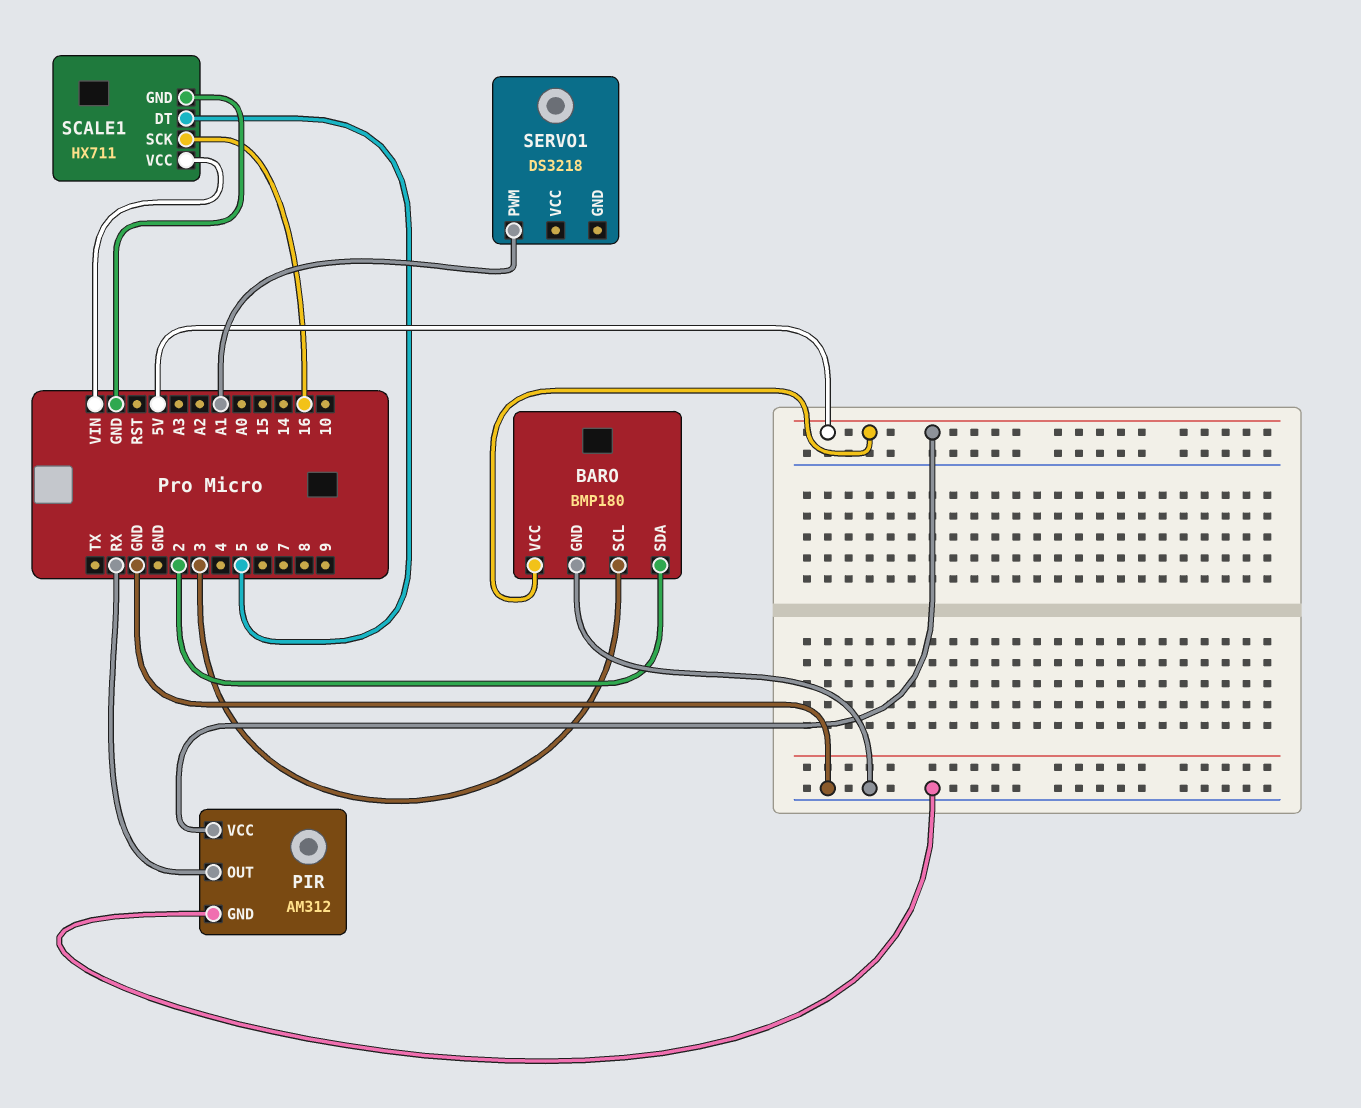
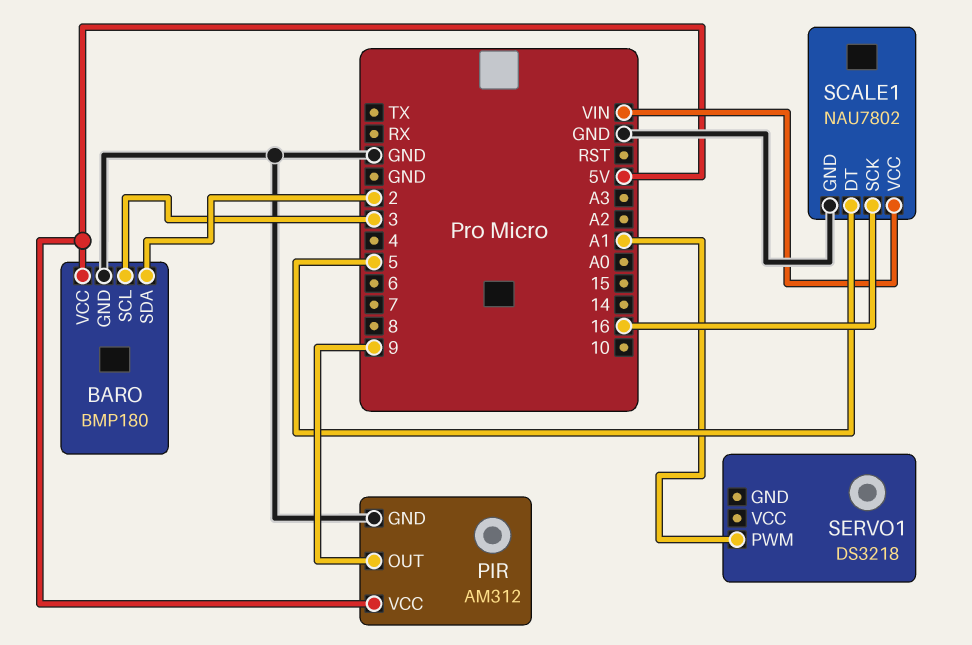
PIR pin OUT: RX -> 9
SCALE1: HX711 -> NAU7802

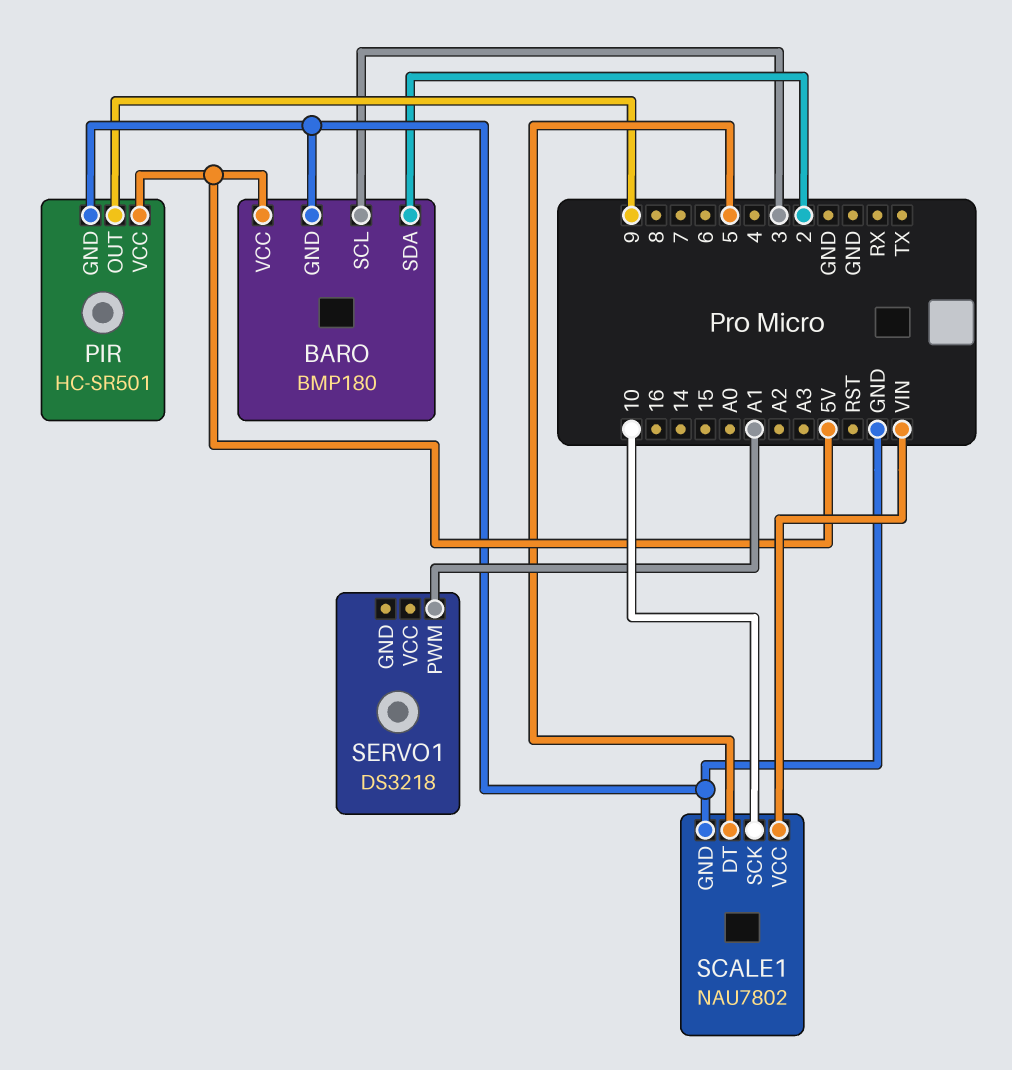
PIR: AM312 -> HC-SR501
SCALE1 pin SCK: 16 -> 10

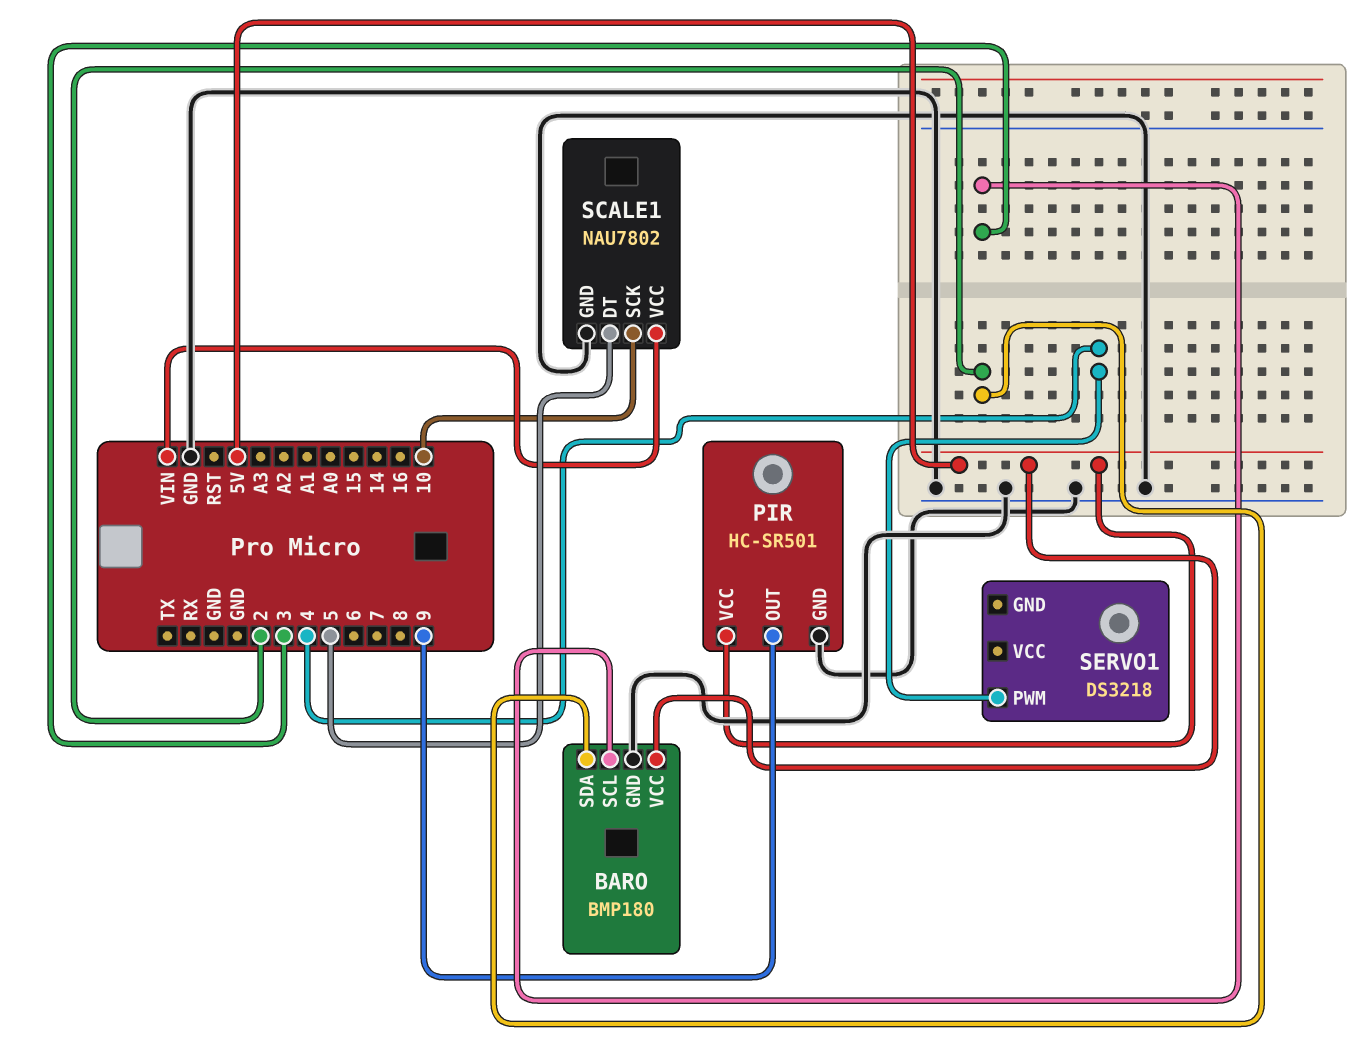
SERVO1 pin PWM: A1 -> 4

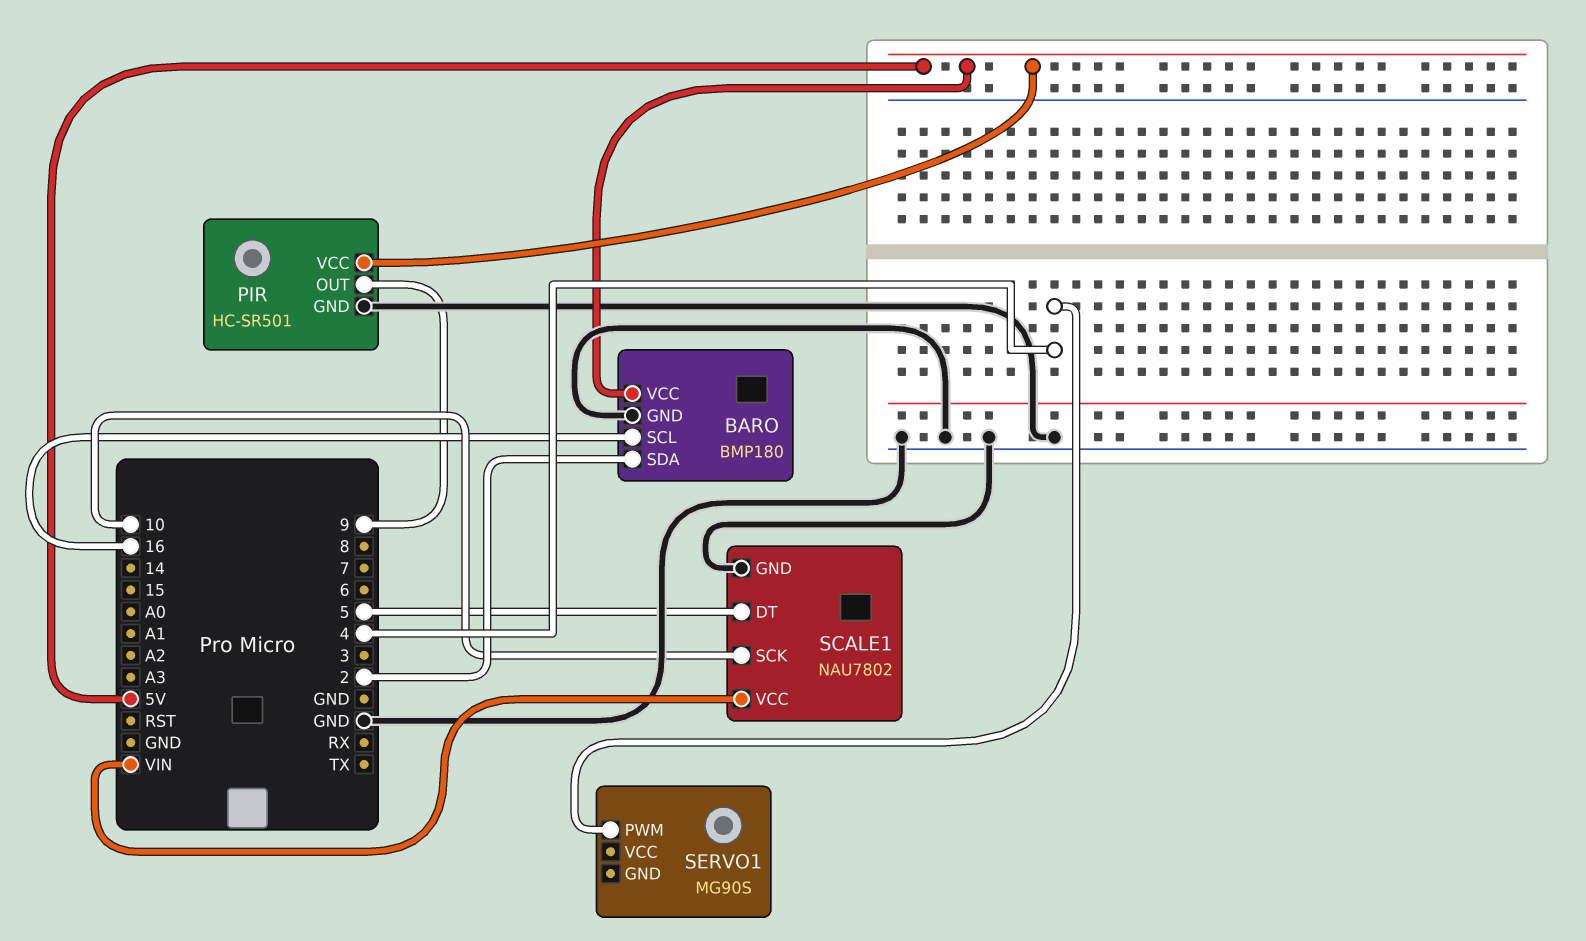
BARO pin SCL: 3 -> 16
SERVO1: DS3218 -> MG90S

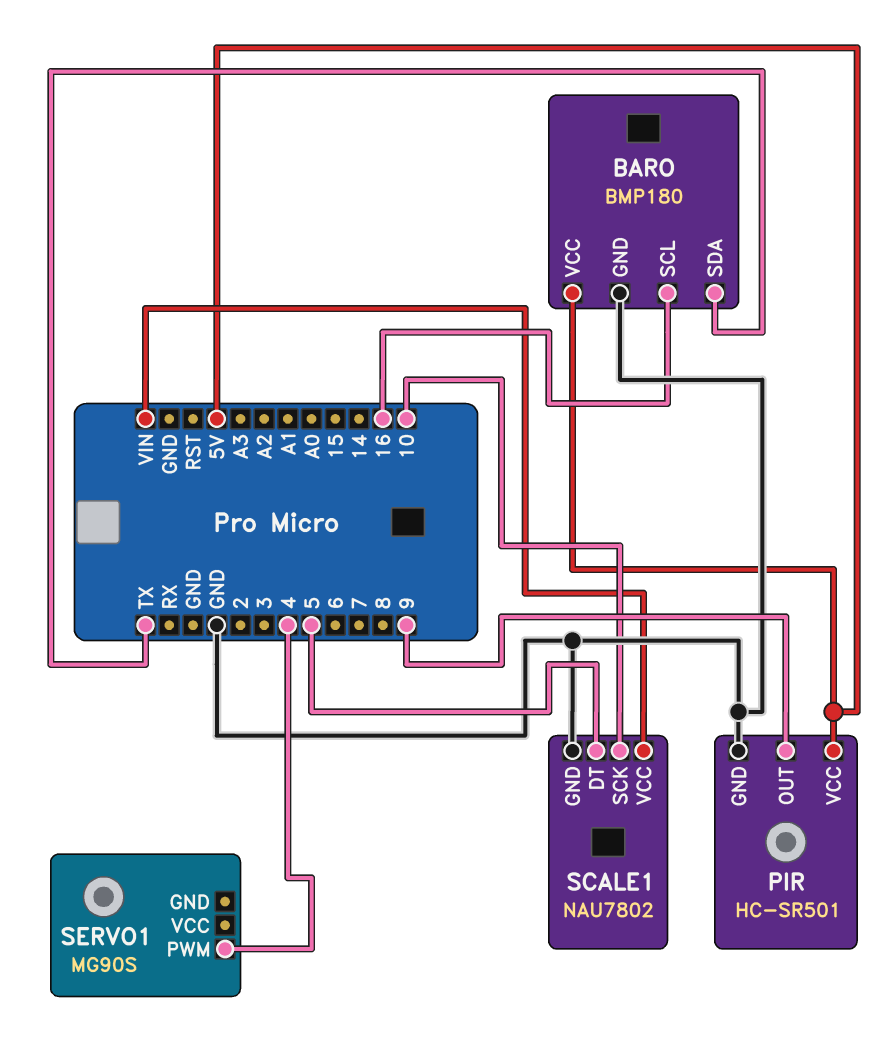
BARO pin SDA: 2 -> TX

